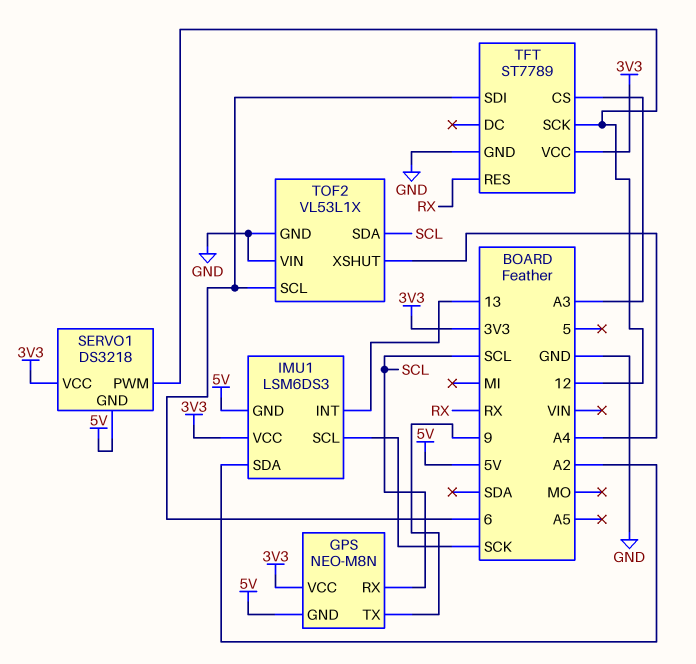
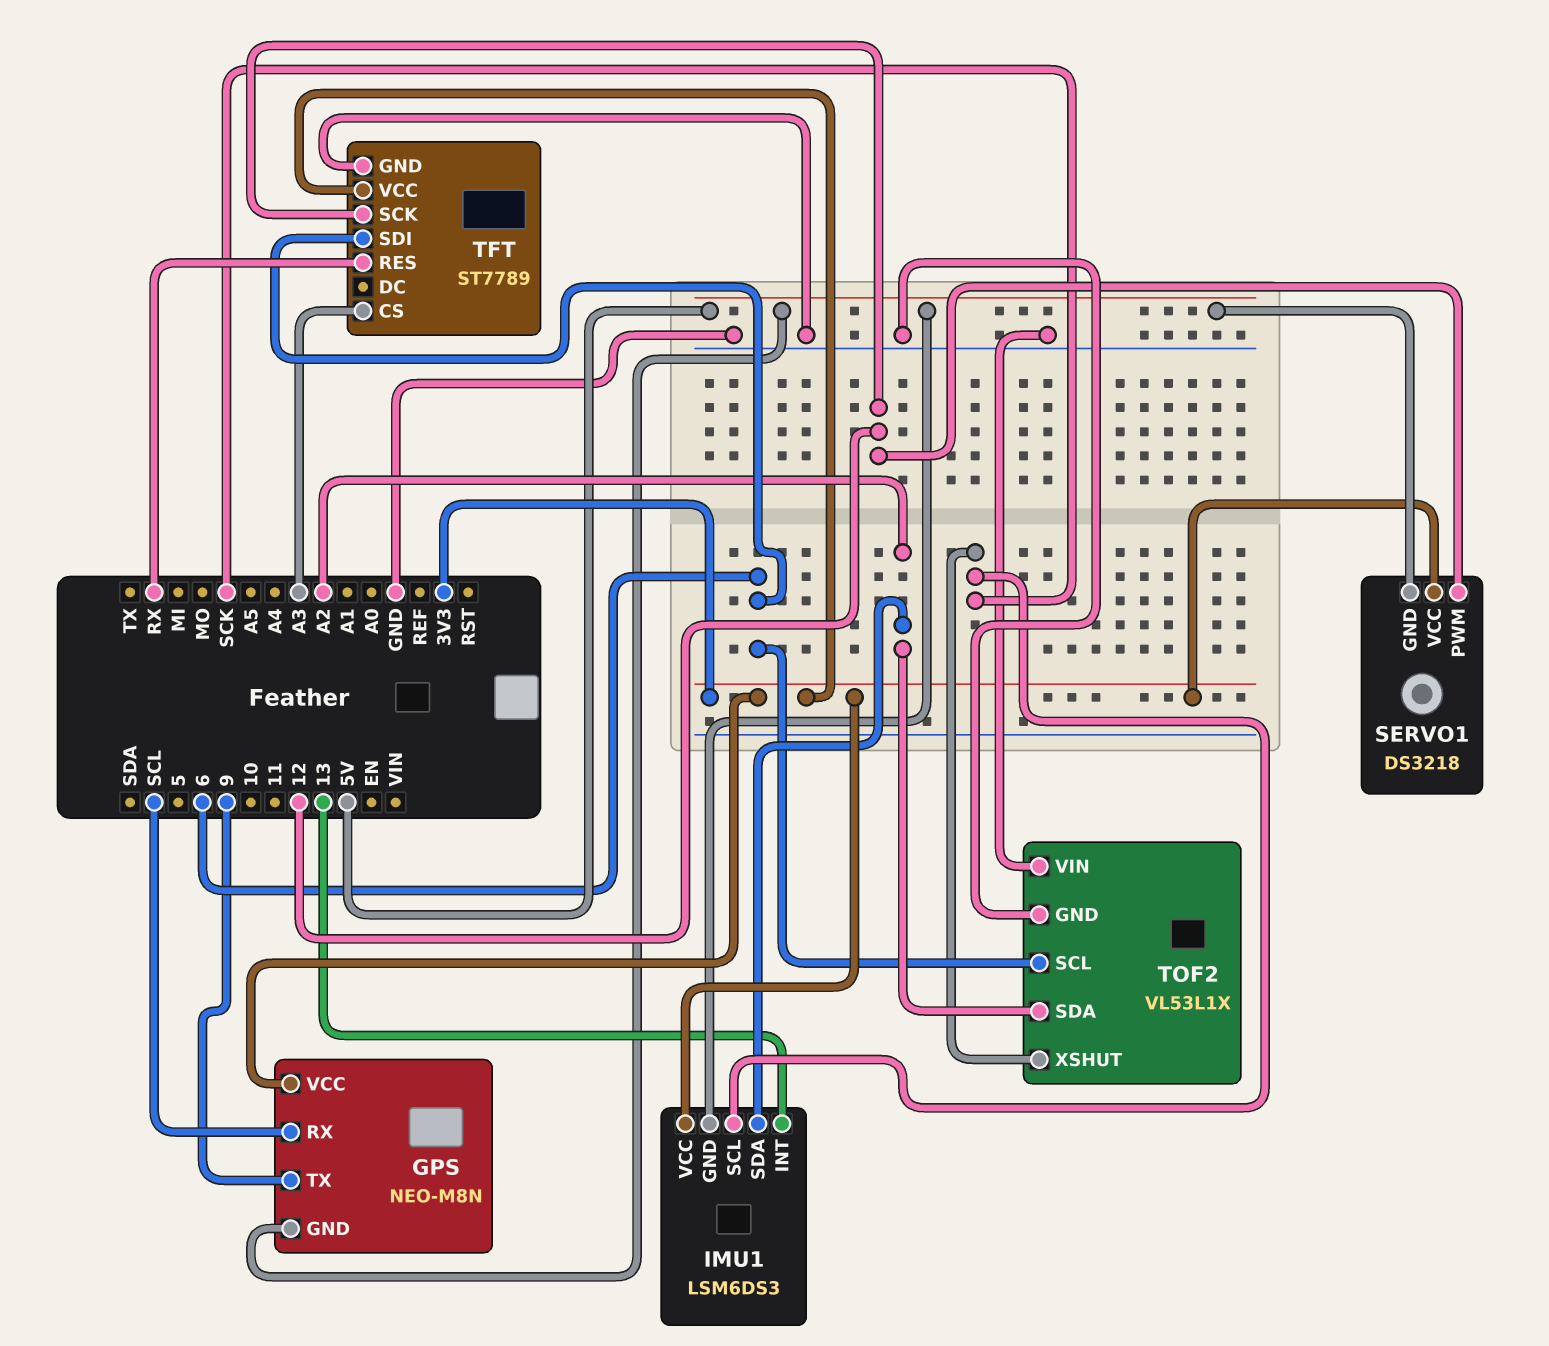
TOF2 pin SDA: SCL -> A2
TOF2 pin XSHUT: A4 -> SCK

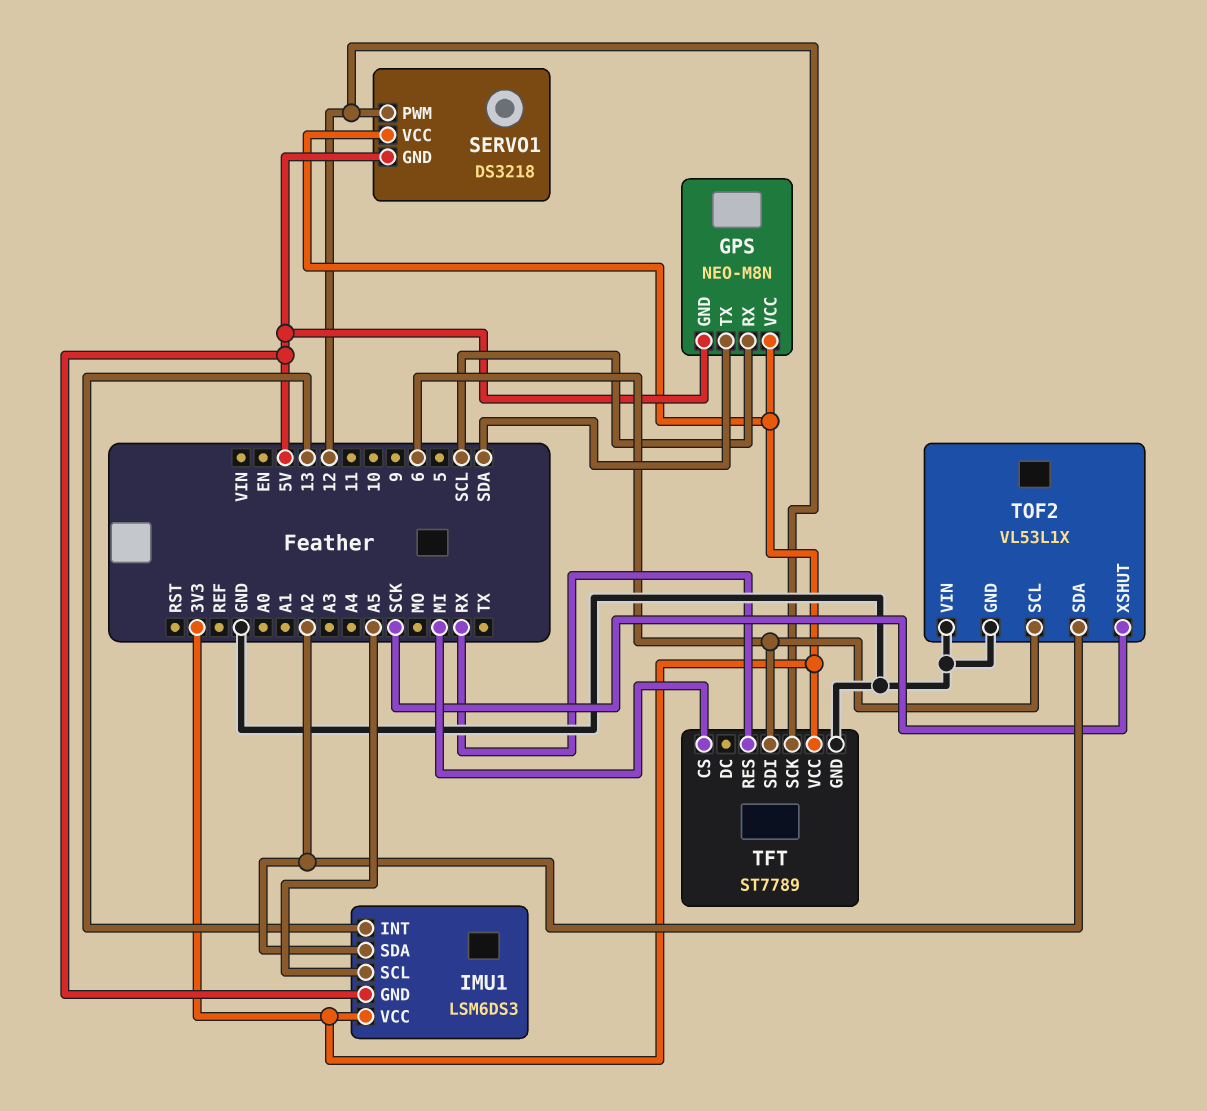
GPS pin TX: 9 -> SDA
IMU1 pin SCL: SCK -> A5
TFT pin CS: A3 -> MI

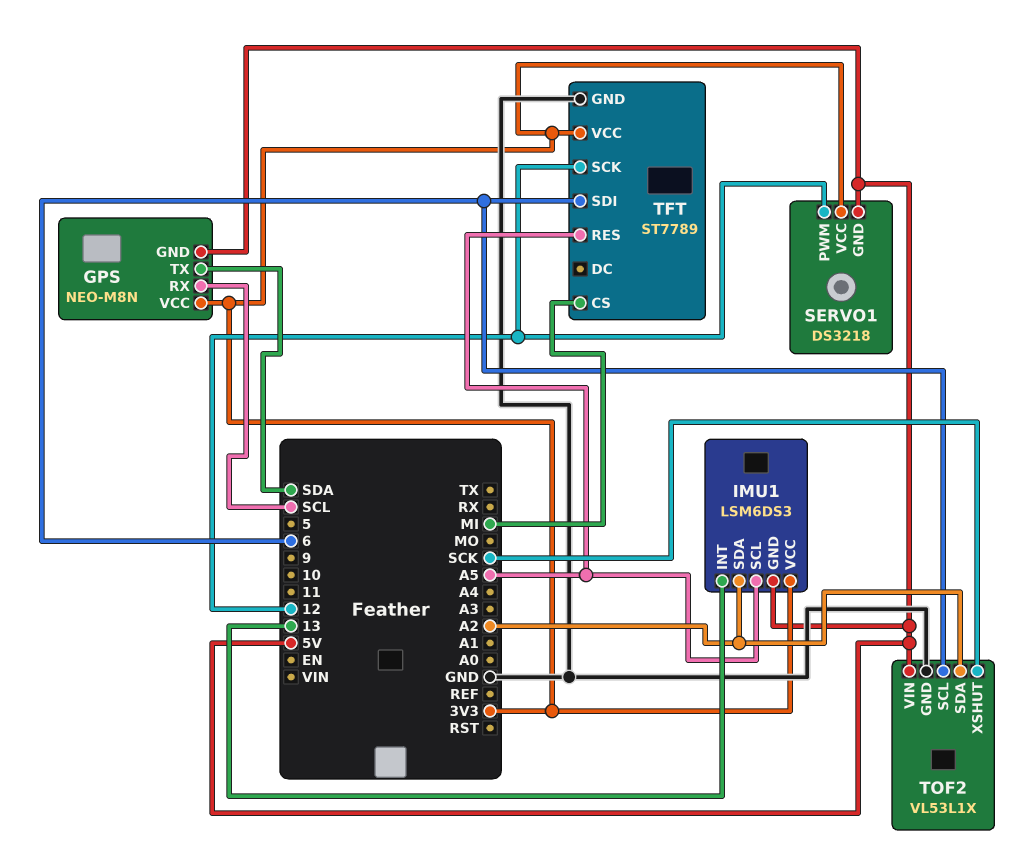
TFT pin RES: RX -> A5
TOF2 pin VIN: GND -> 5V

